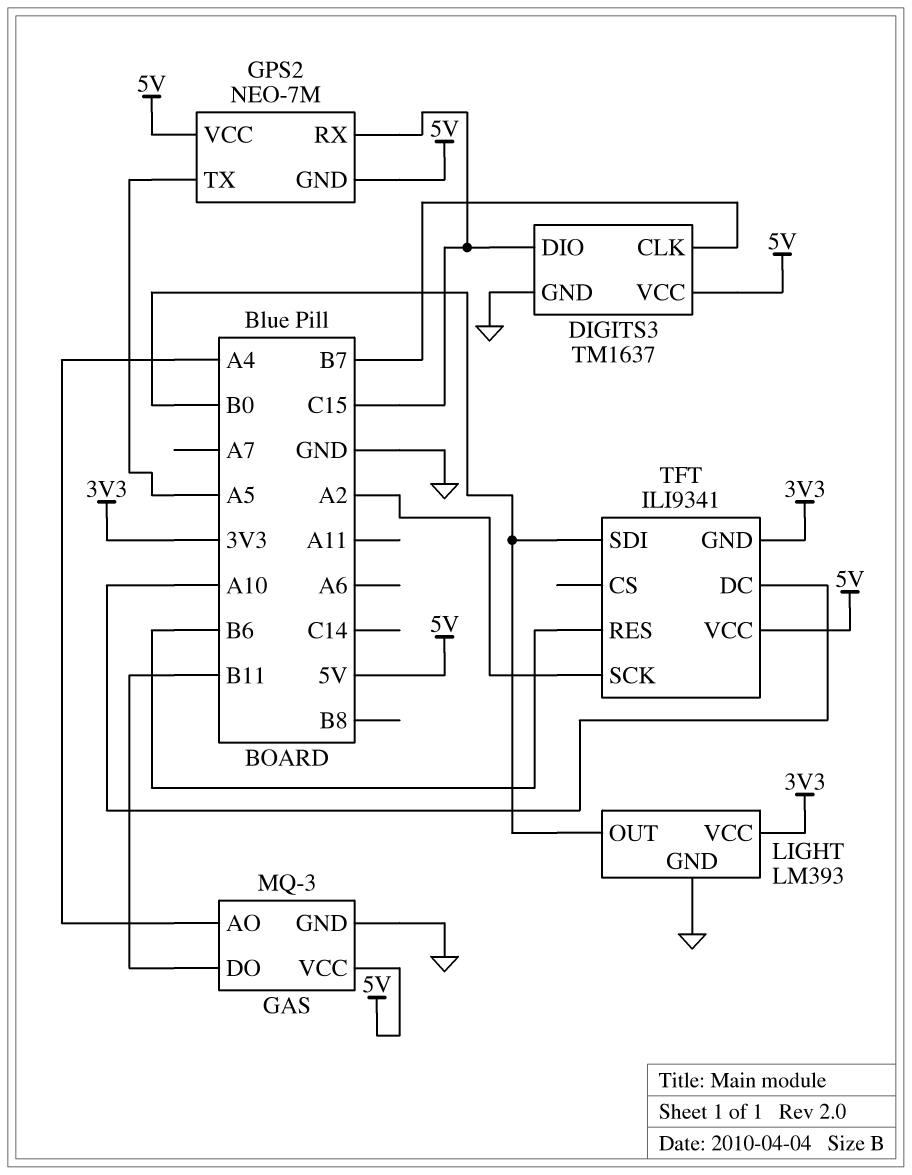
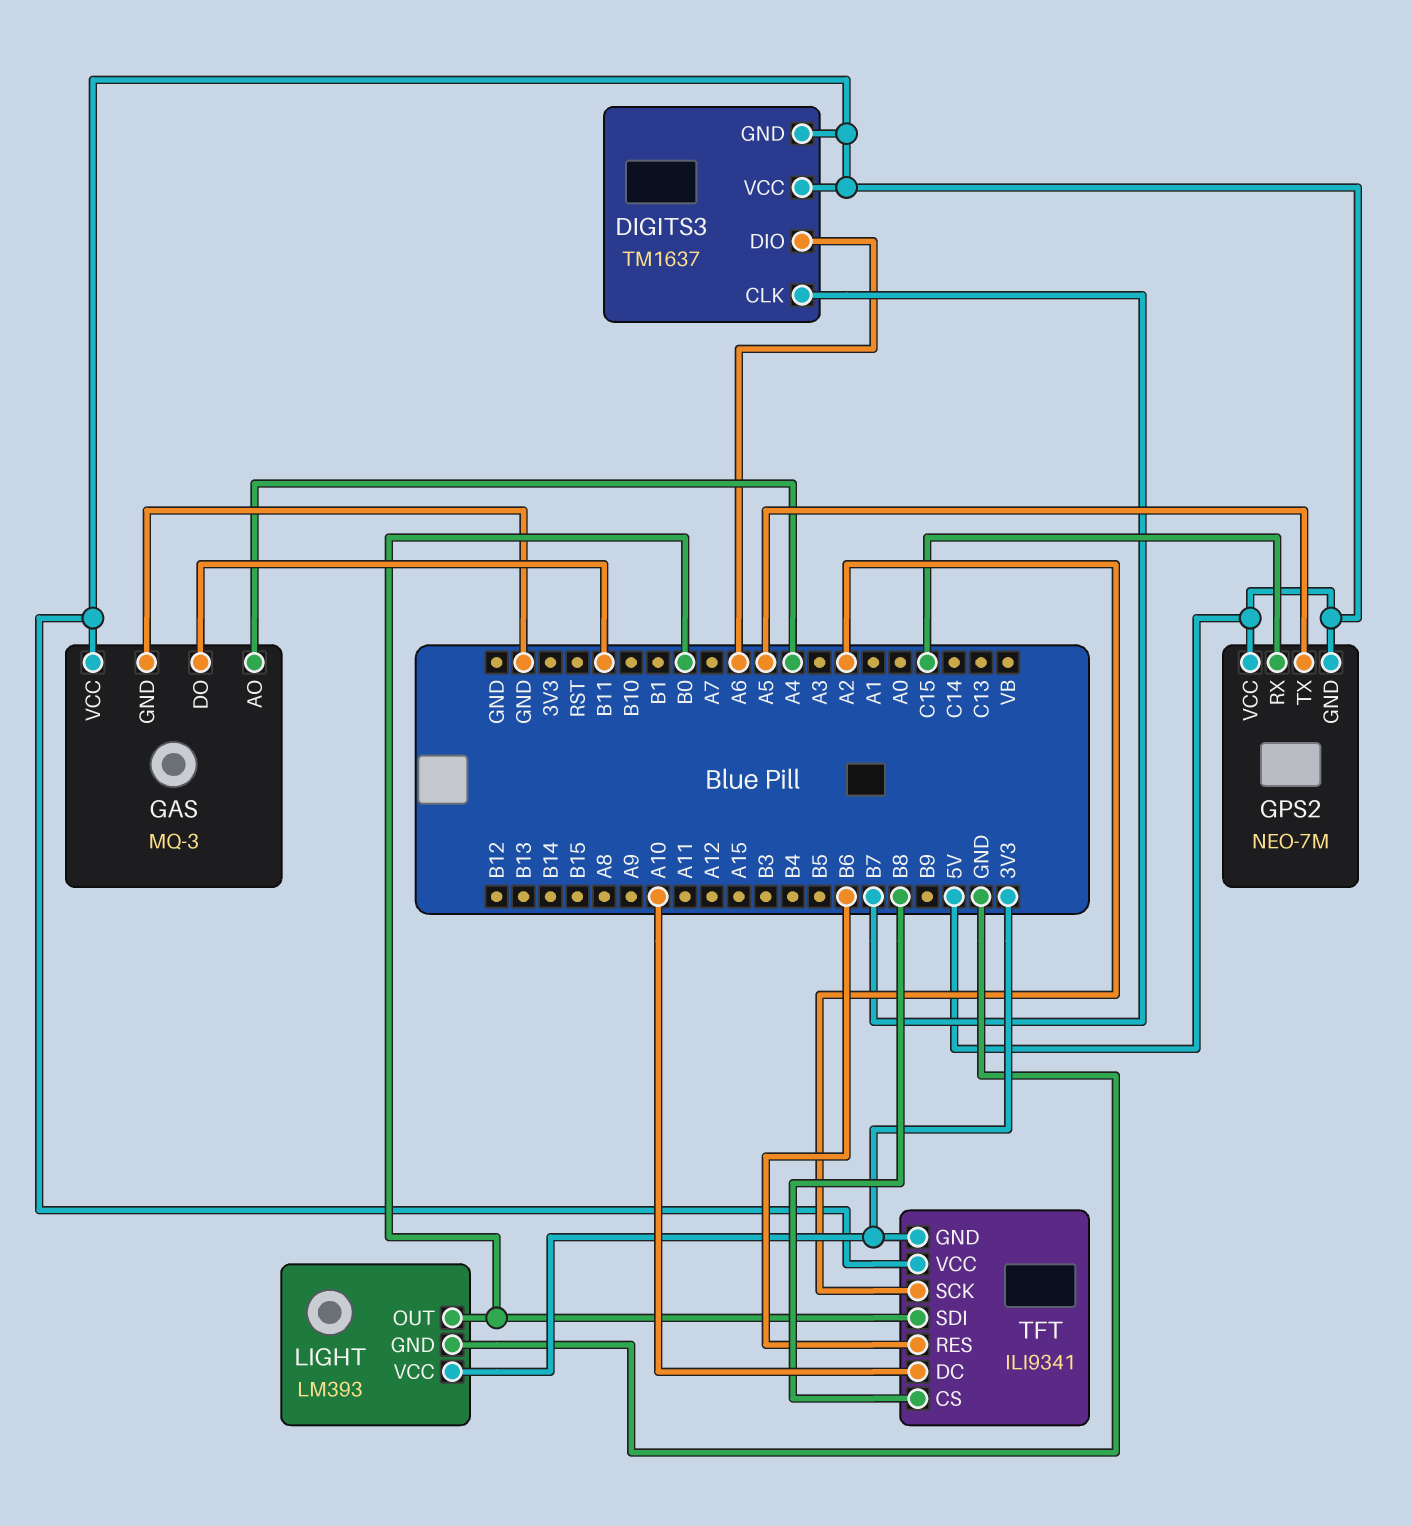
DIGITS3 pin DIO: C15 -> A6
DIGITS3 pin GND: GND -> 5V
TFT pin CS: none -> B8

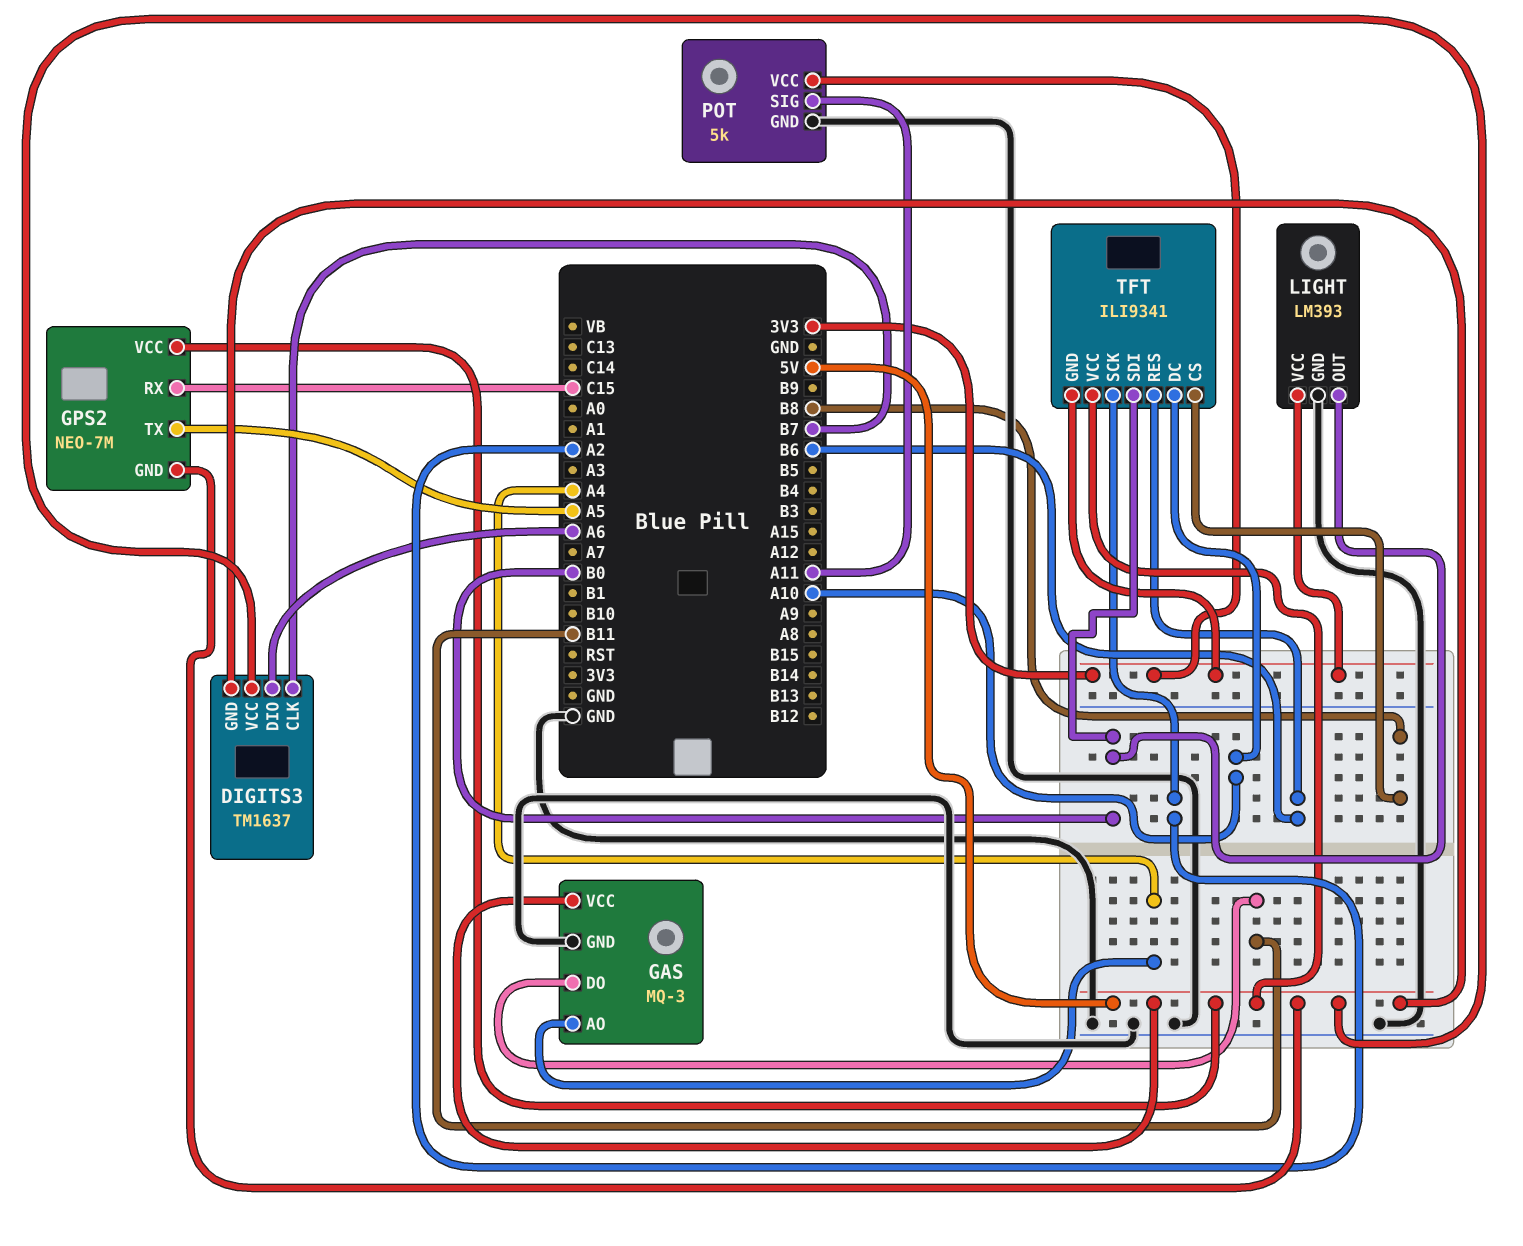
POT: none -> 5k
POT pin GND: none -> GND
POT pin SIG: none -> A11
POT pin VCC: none -> 3V3

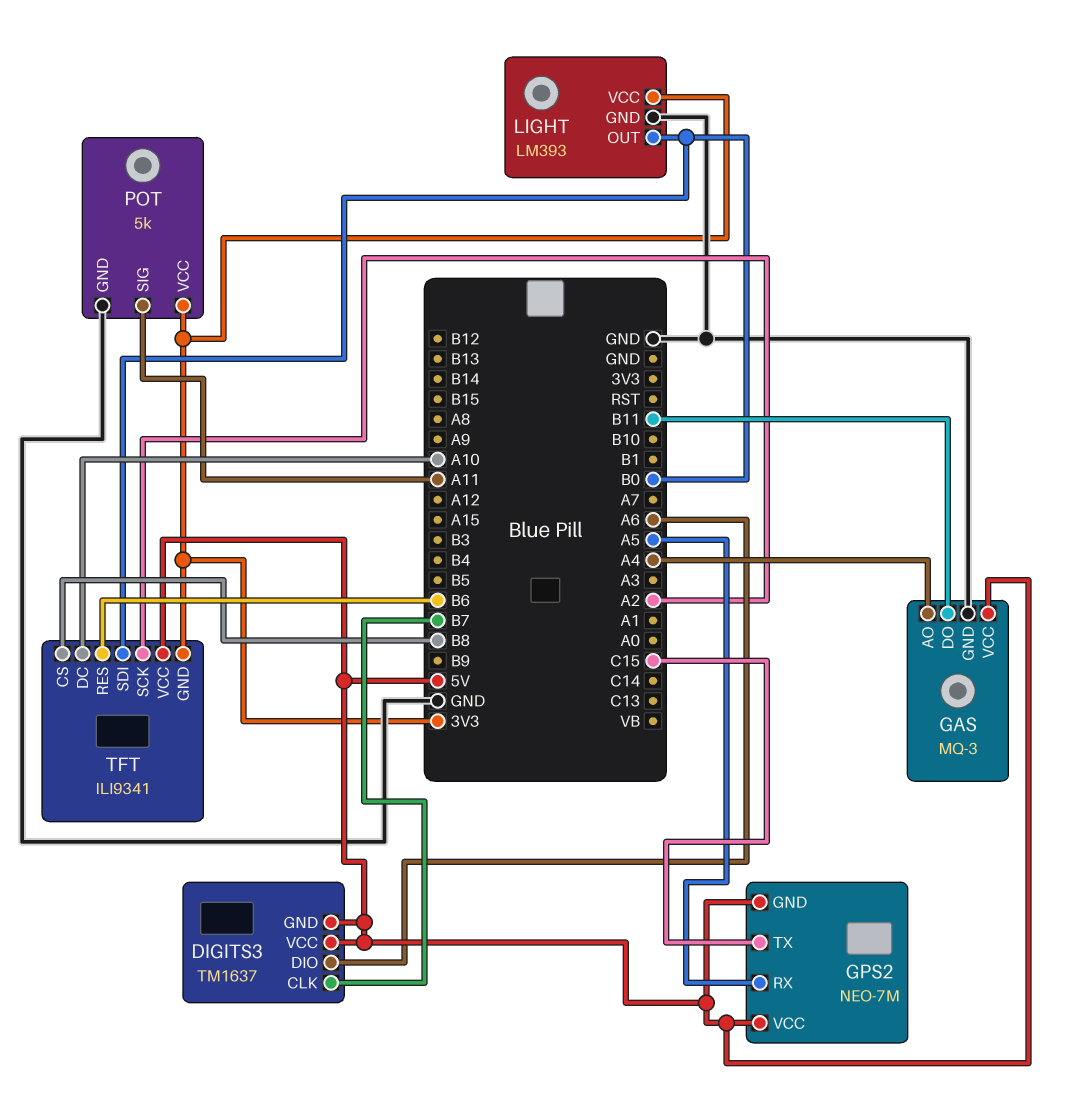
GPS2 pin RX: C15 -> A5
GPS2 pin TX: A5 -> C15

